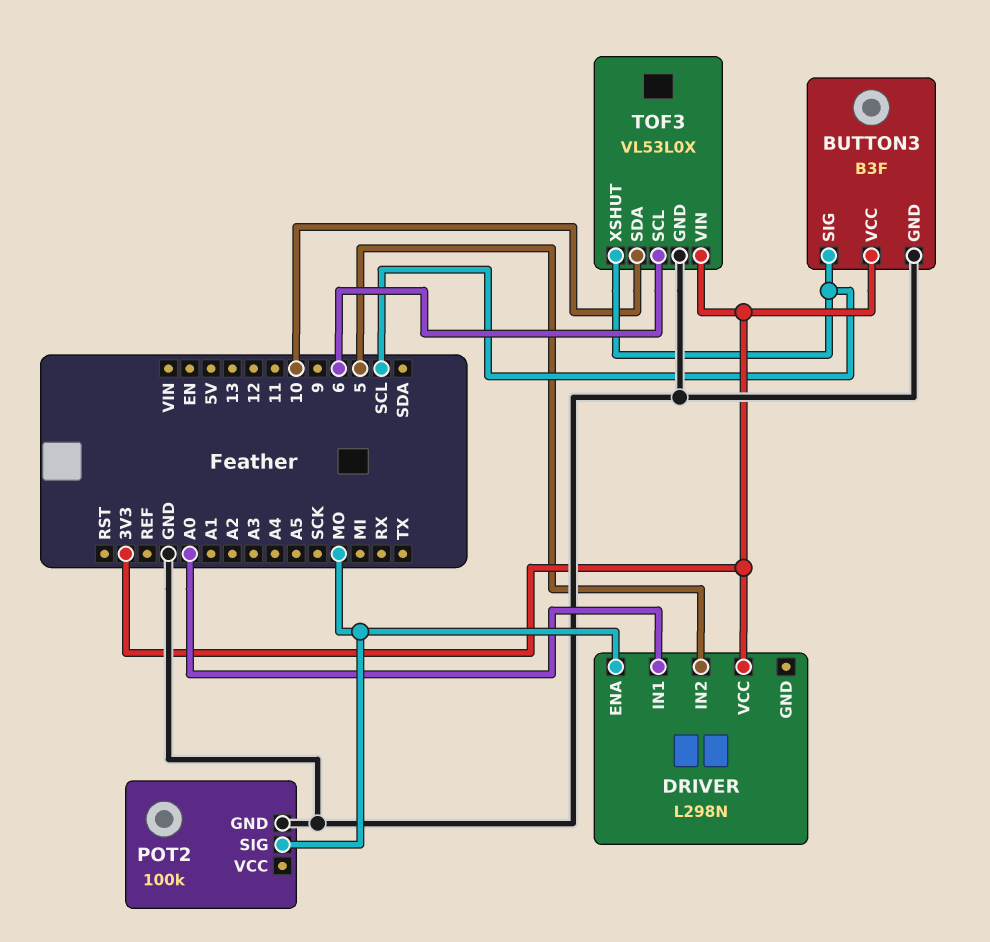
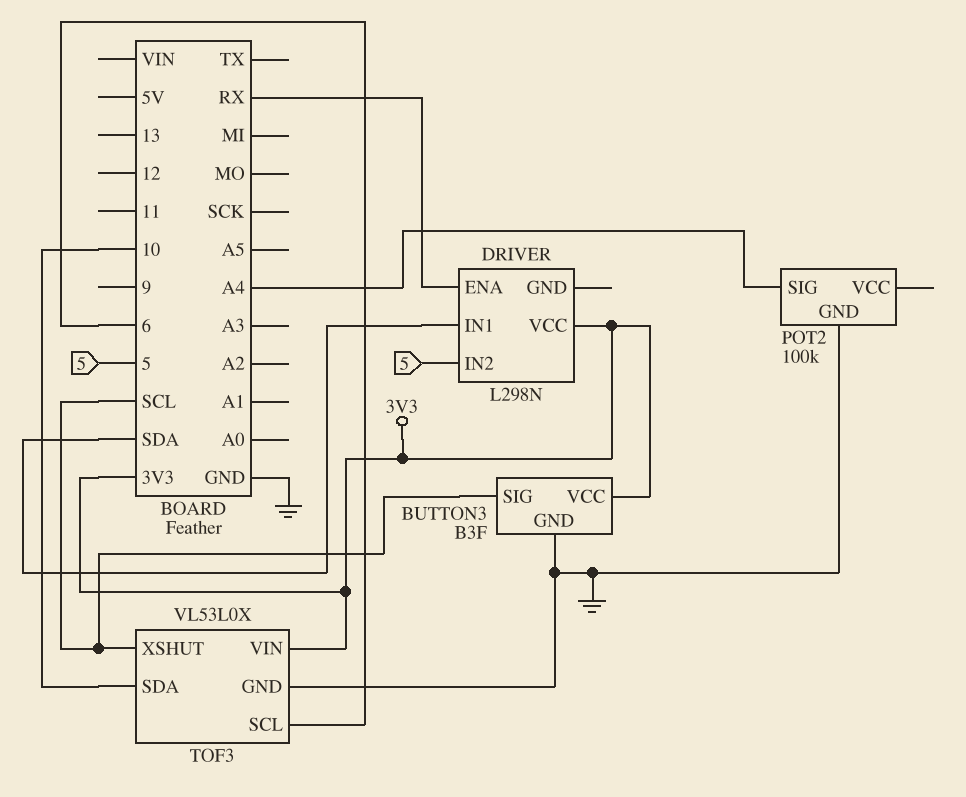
DRIVER pin ENA: MO -> RX
DRIVER pin IN1: A0 -> SDA
POT2 pin SIG: MO -> A4

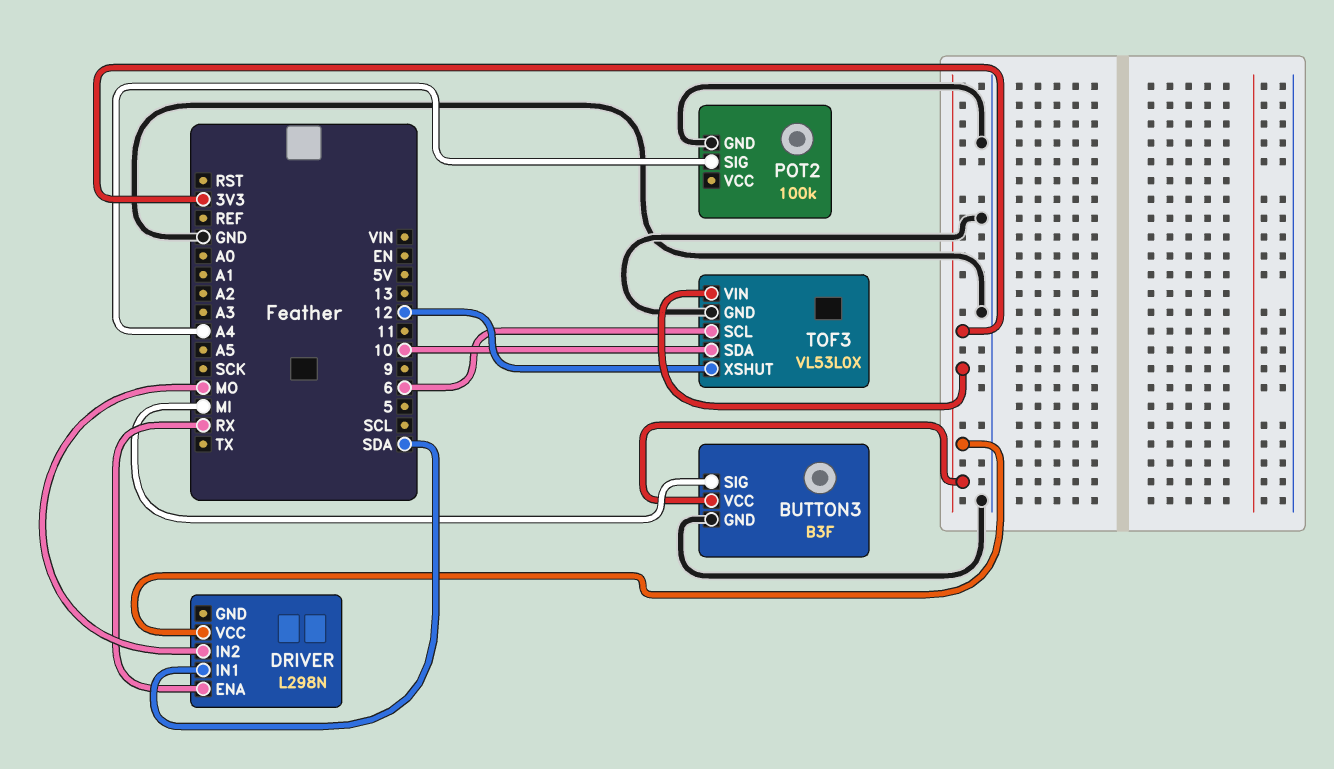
BUTTON3 pin SIG: SCL -> MI
DRIVER pin IN2: 5 -> MO
TOF3 pin XSHUT: SCL -> 12

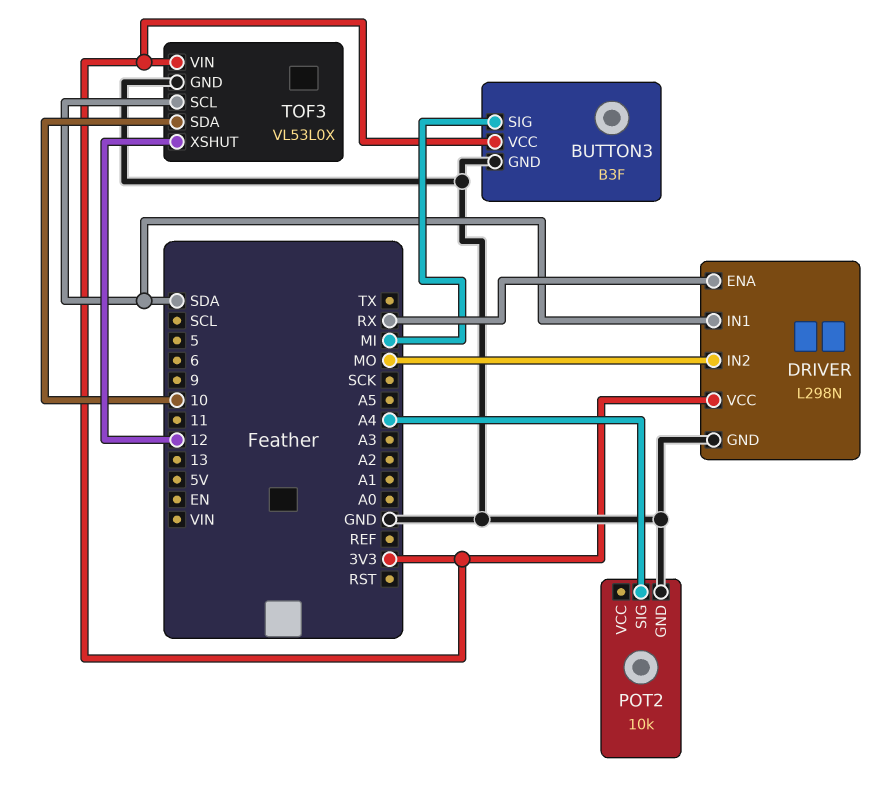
DRIVER pin GND: none -> GND
POT2: 100k -> 10k
TOF3 pin SCL: 6 -> SDA

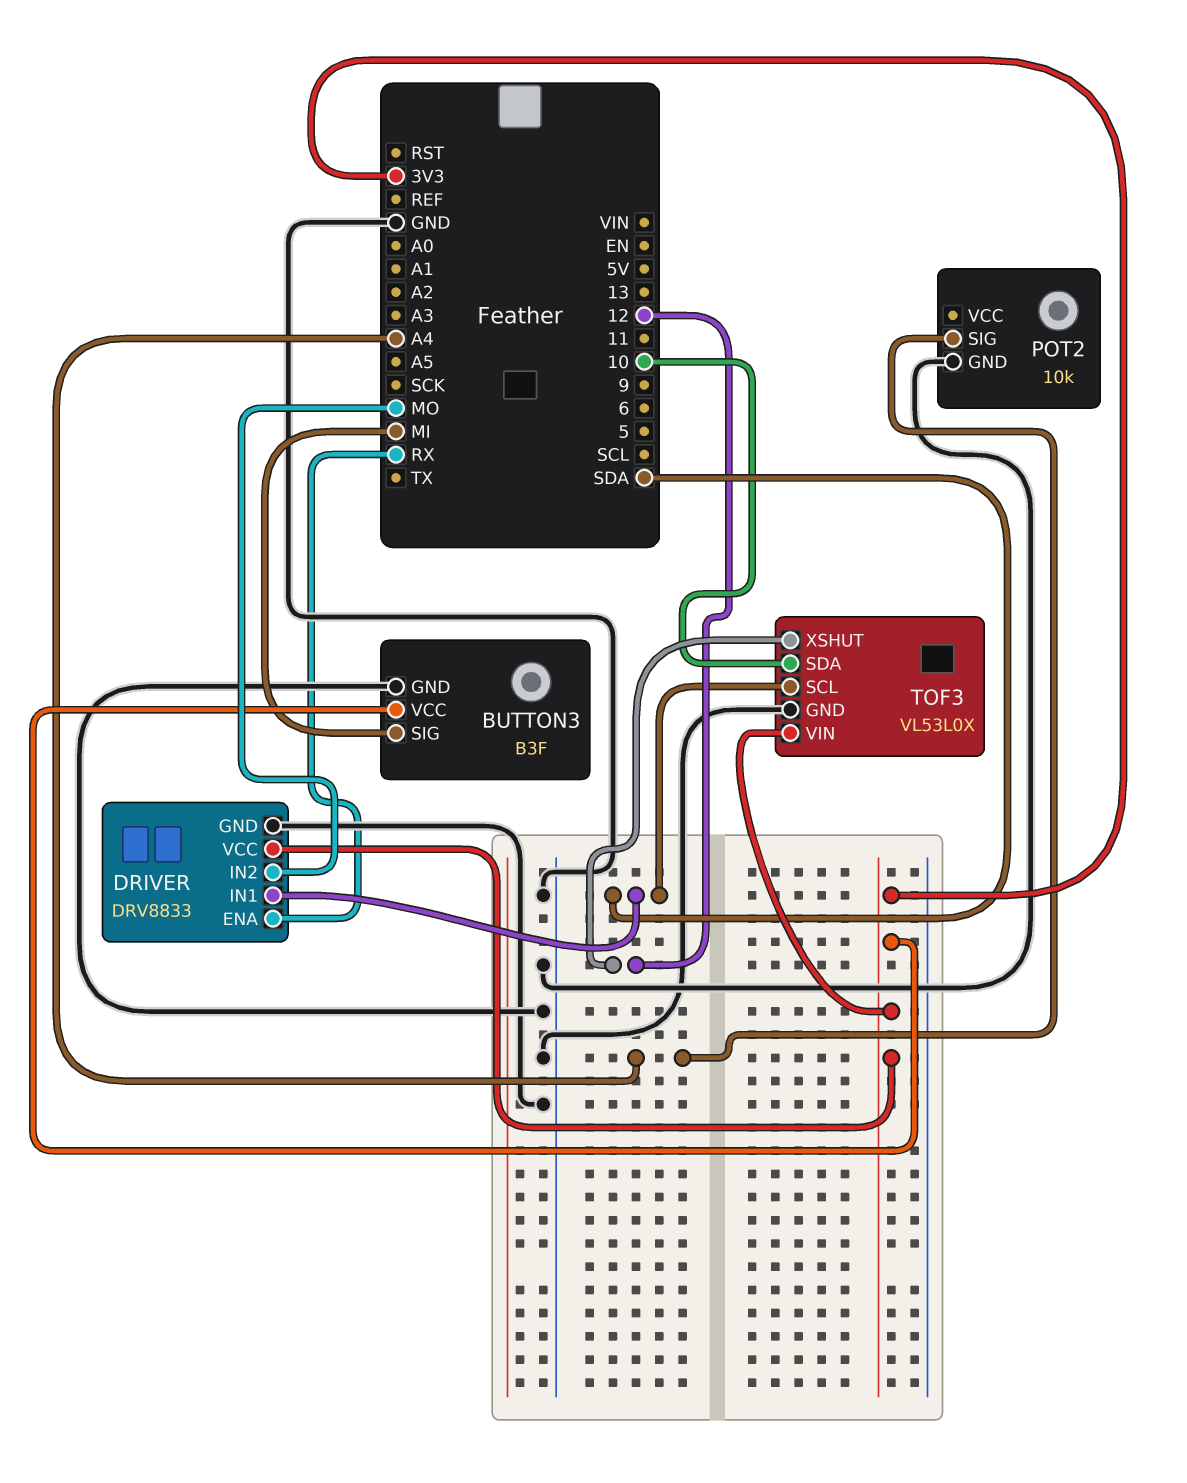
DRIVER: L298N -> DRV8833

